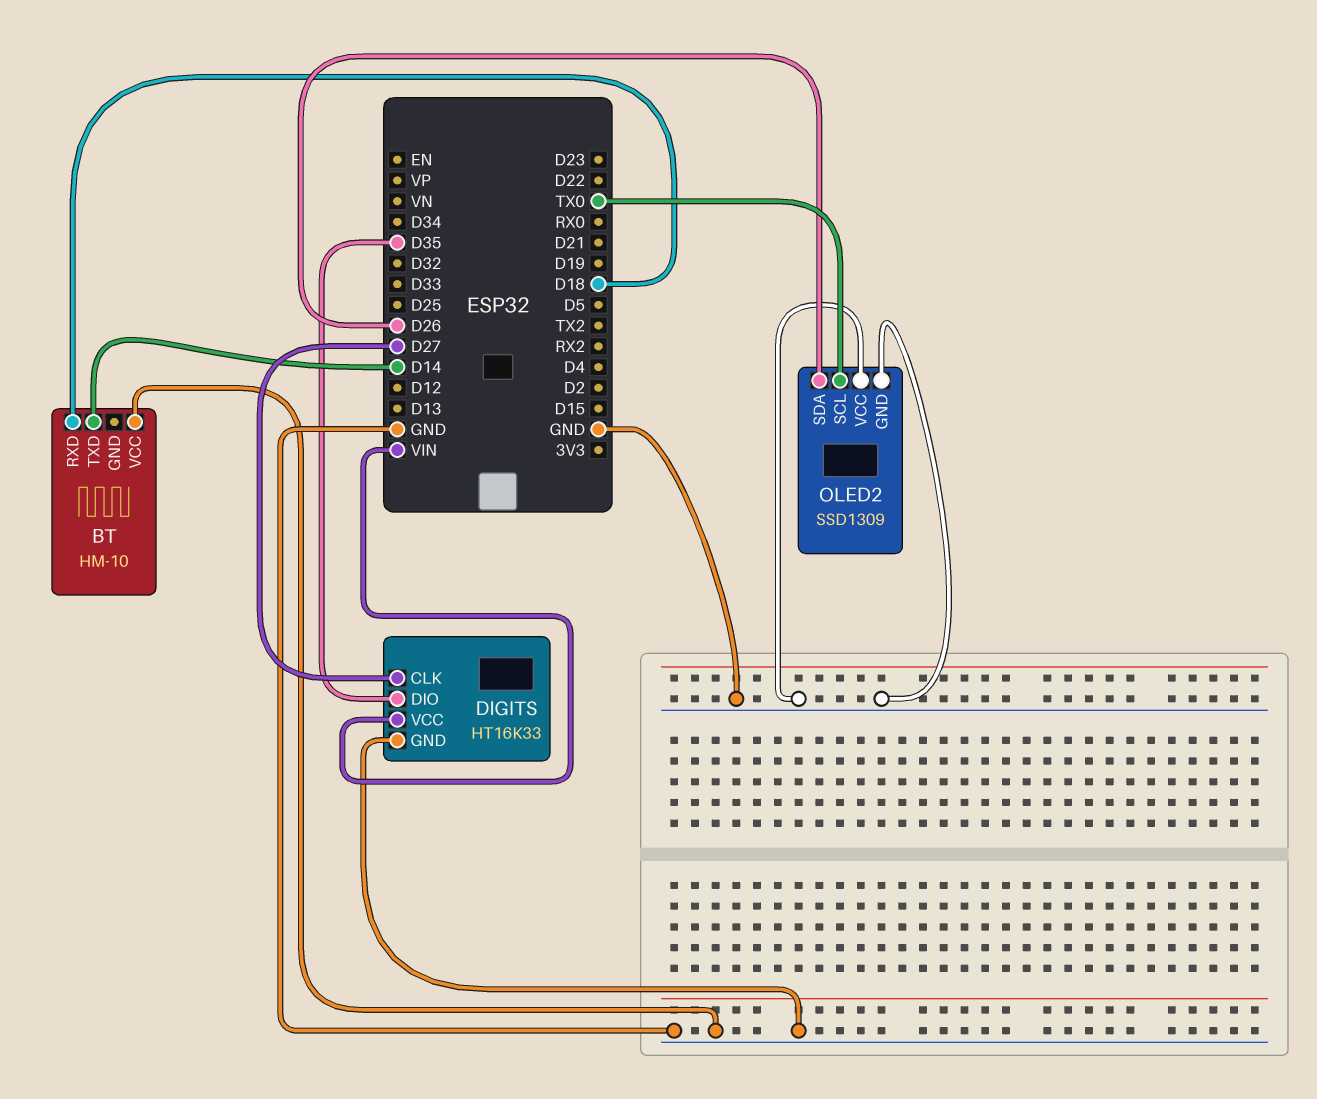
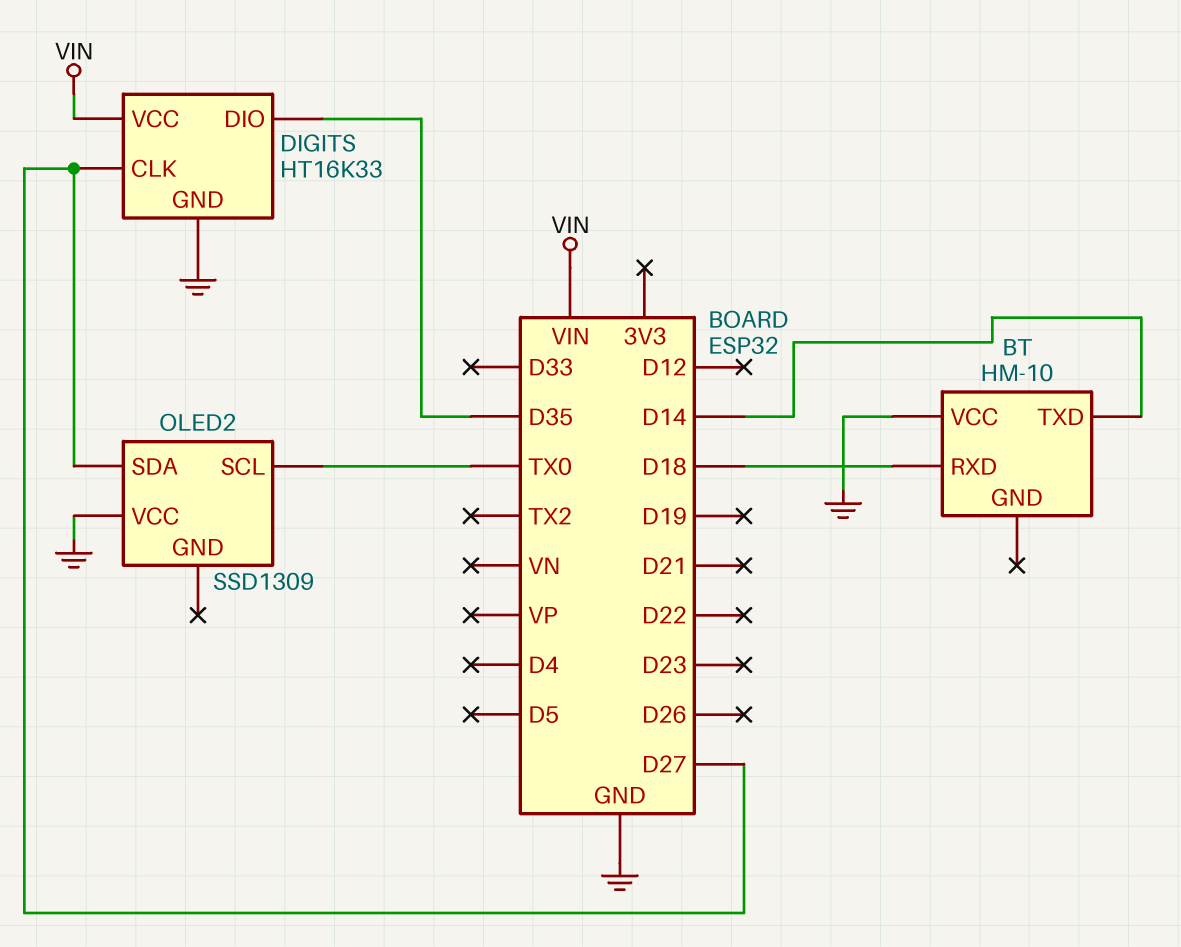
OLED2 pin GND: GND -> none
OLED2 pin SDA: D26 -> D27

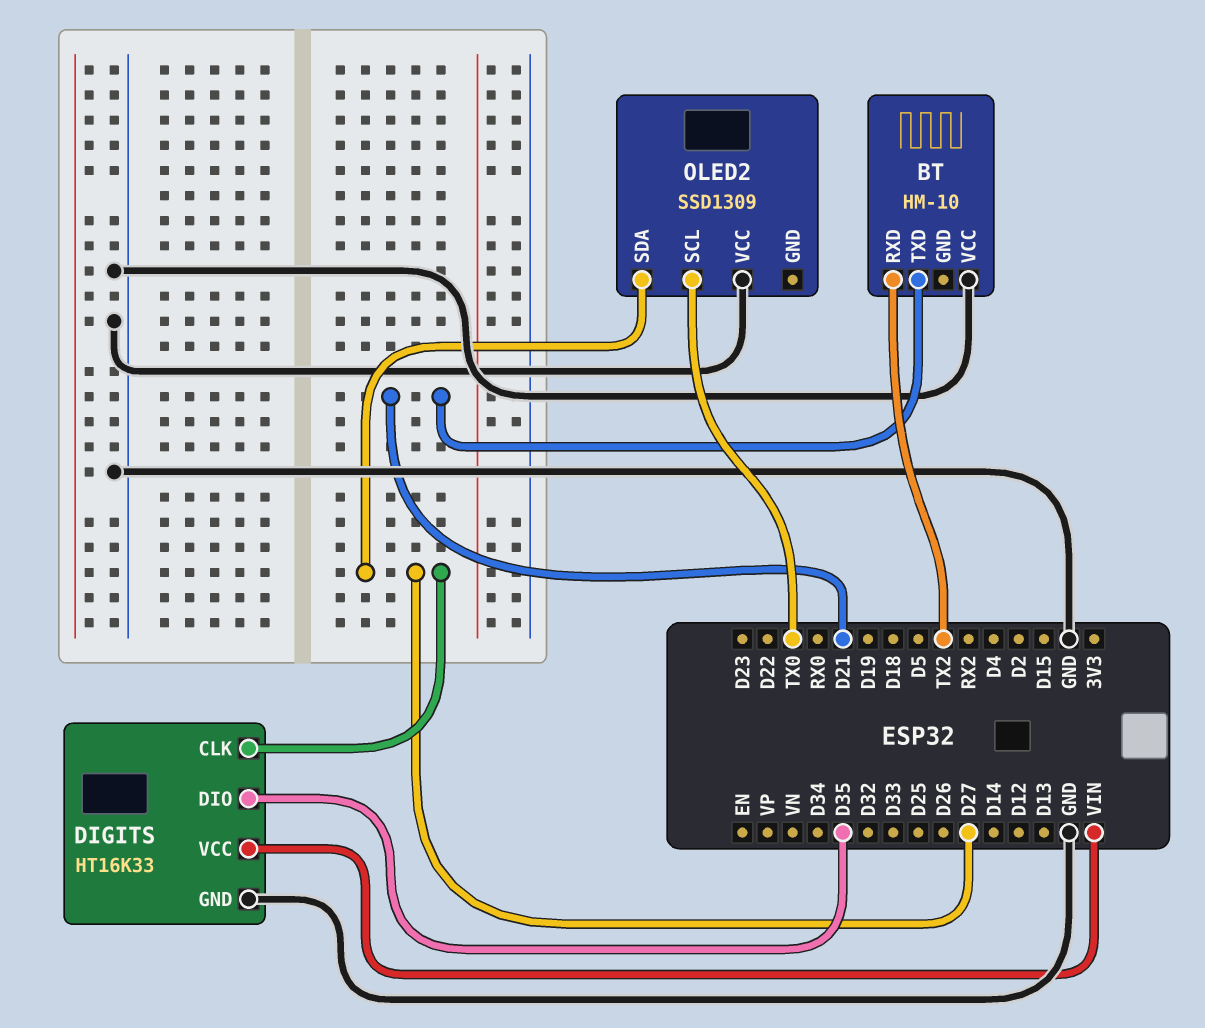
BT pin RXD: D18 -> TX2
BT pin TXD: D14 -> D21

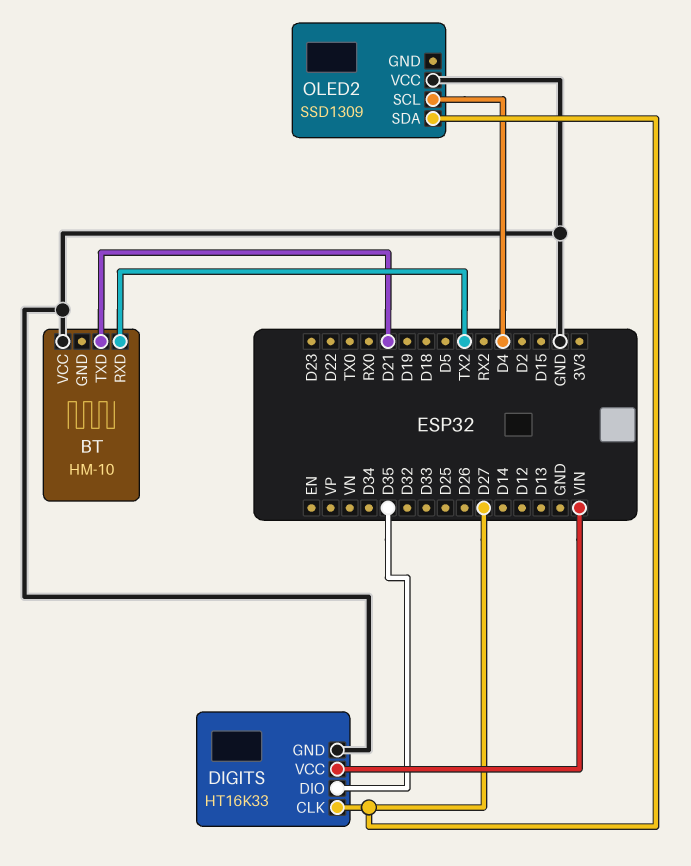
OLED2 pin SCL: TX0 -> D4

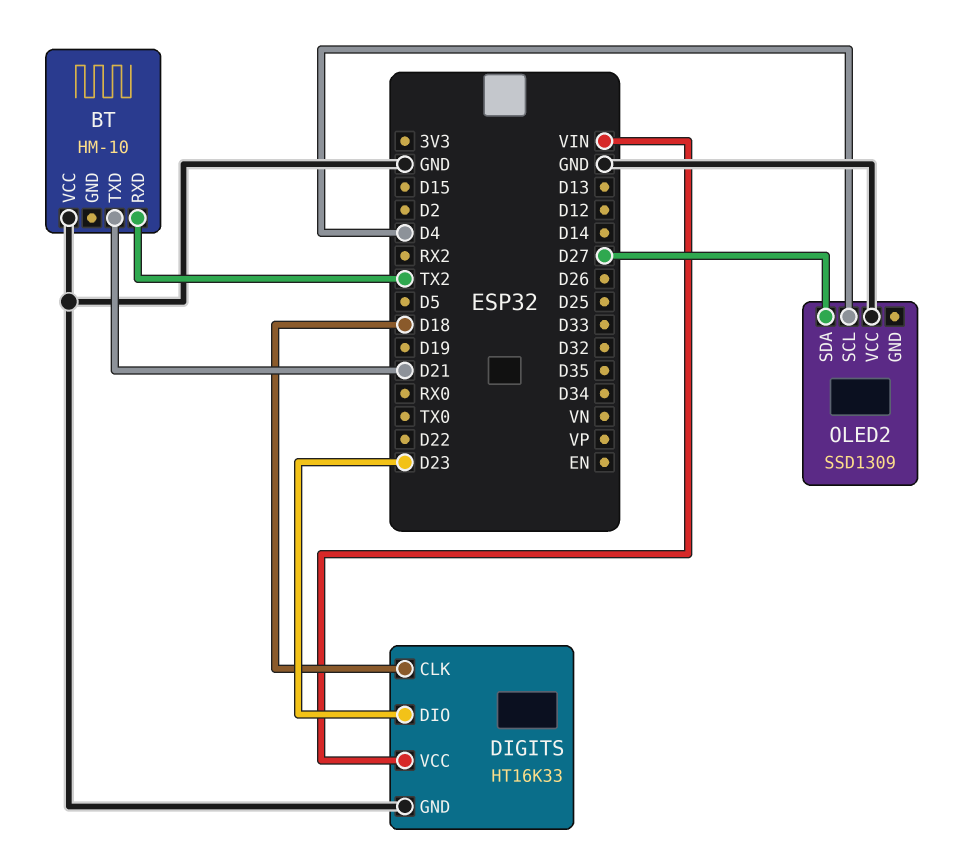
DIGITS pin CLK: D27 -> D18
DIGITS pin DIO: D35 -> D23

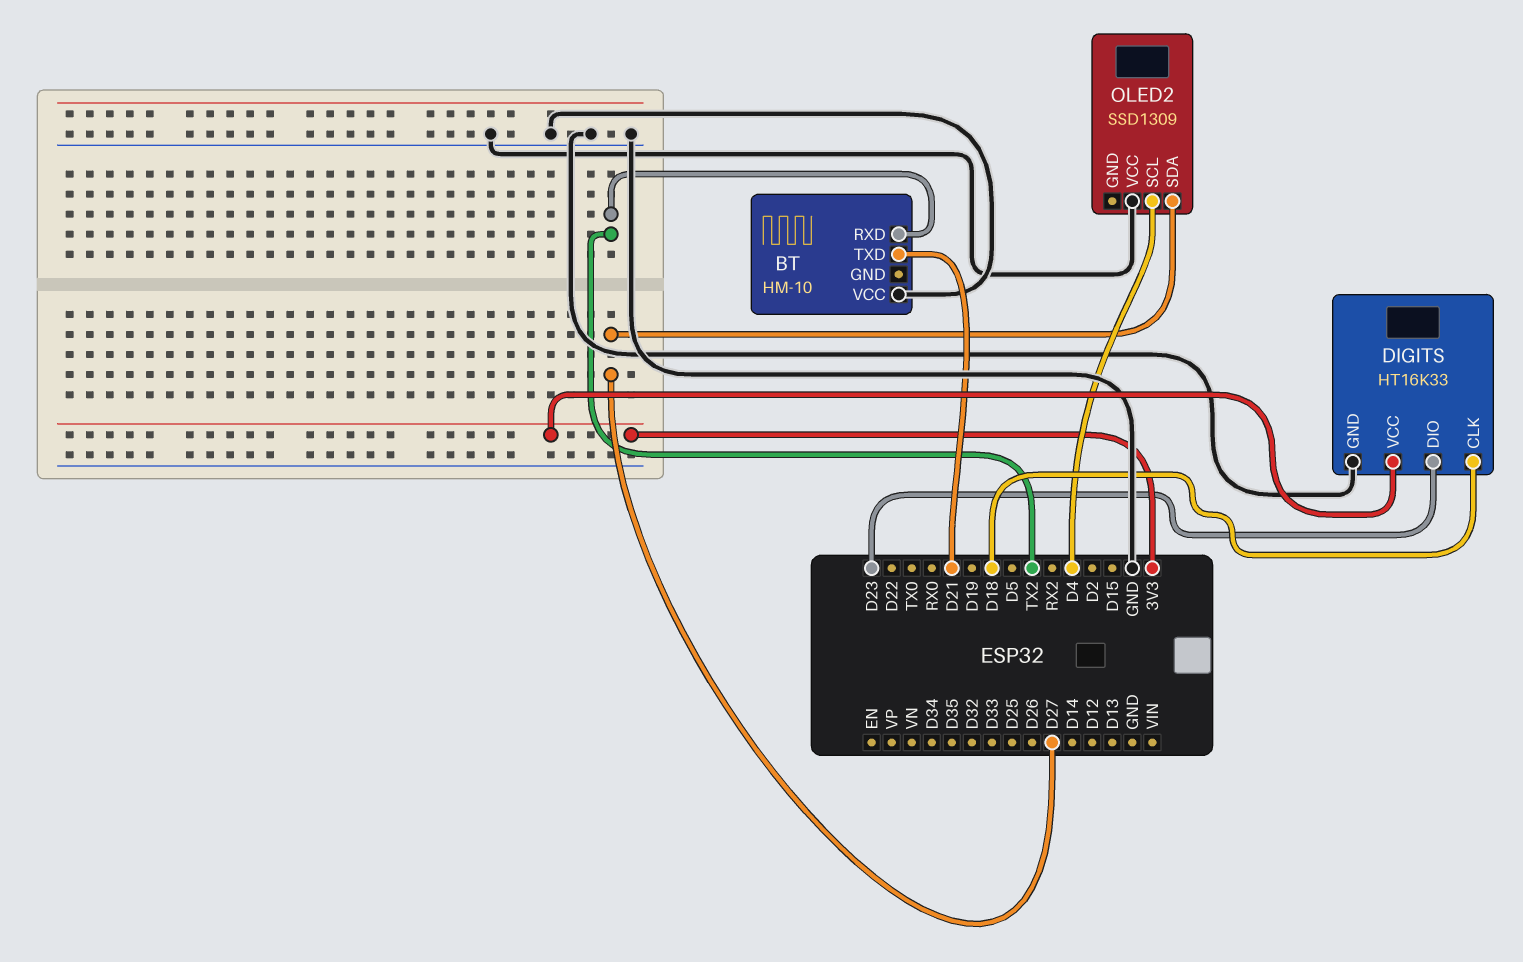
DIGITS pin VCC: VIN -> 3V3

